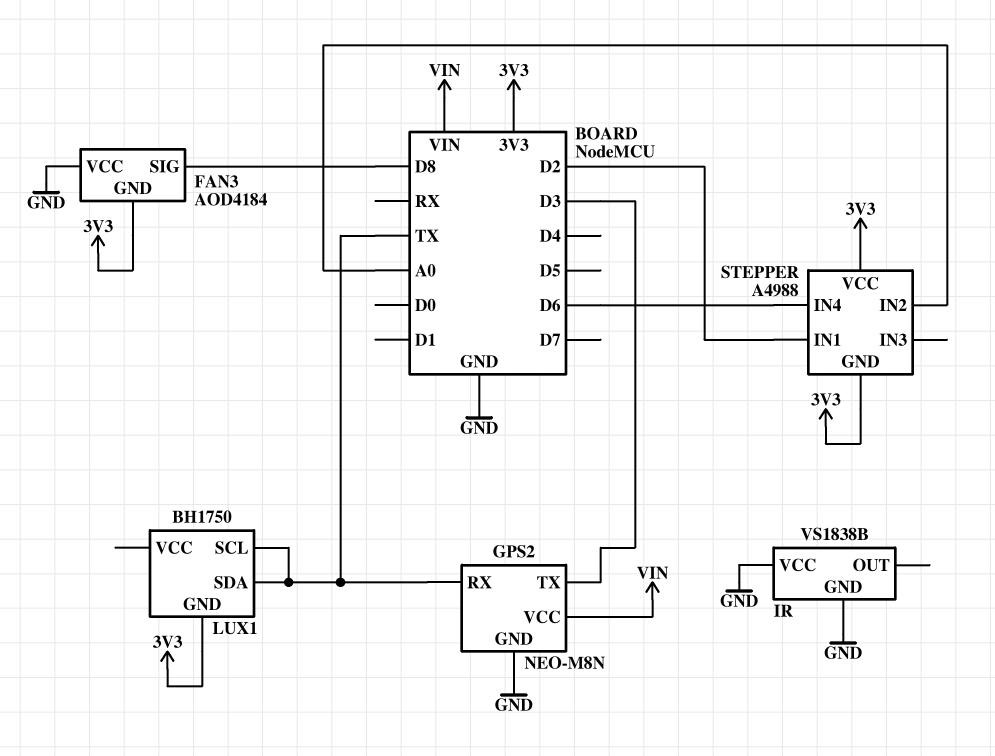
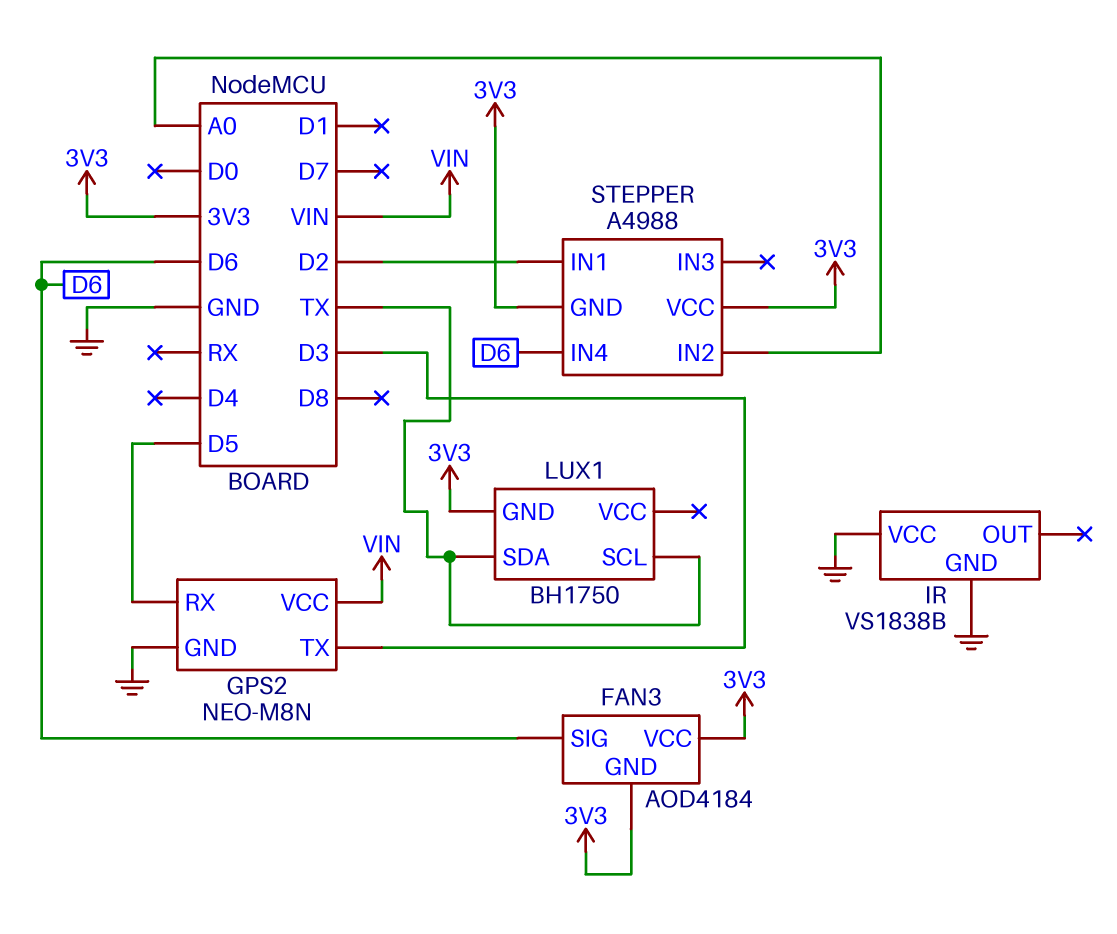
FAN3 pin SIG: D8 -> D6
FAN3 pin VCC: GND -> 3V3
GPS2 pin RX: TX -> D5

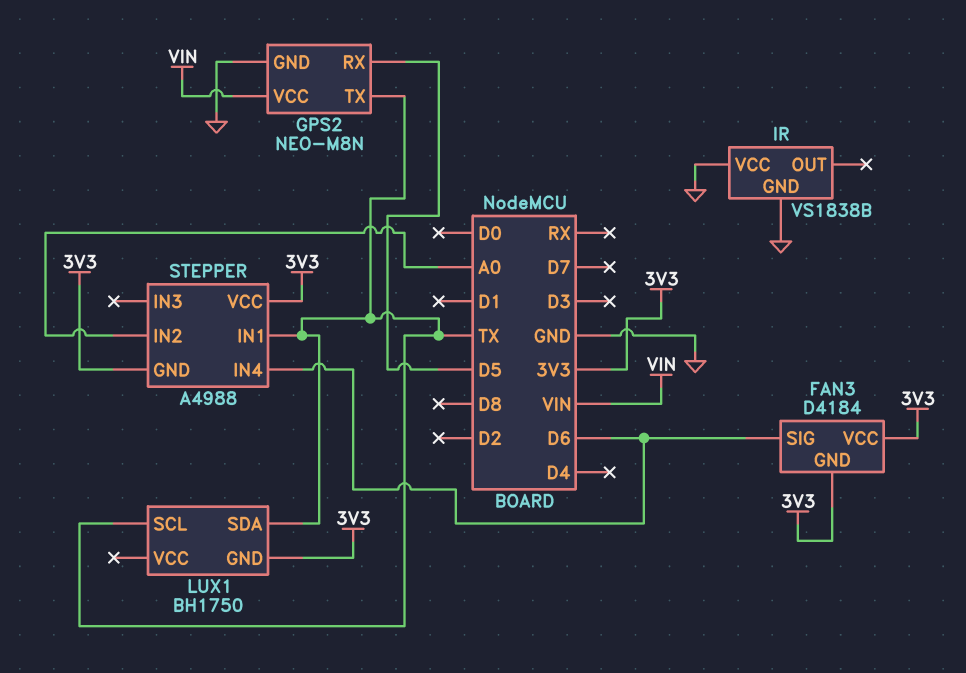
FAN3: AOD4184 -> D4184
GPS2 pin TX: D3 -> TX
STEPPER pin IN1: D2 -> TX

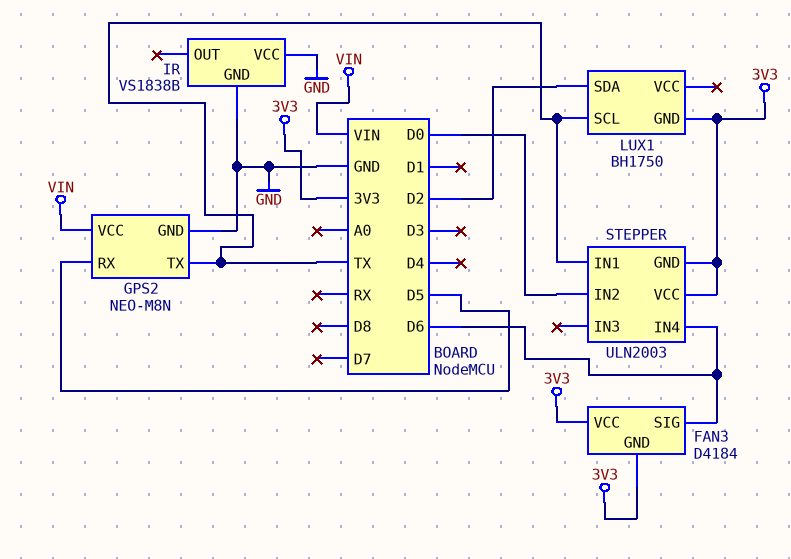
LUX1 pin SDA: TX -> D2
STEPPER: A4988 -> ULN2003
STEPPER pin IN2: A0 -> D0

